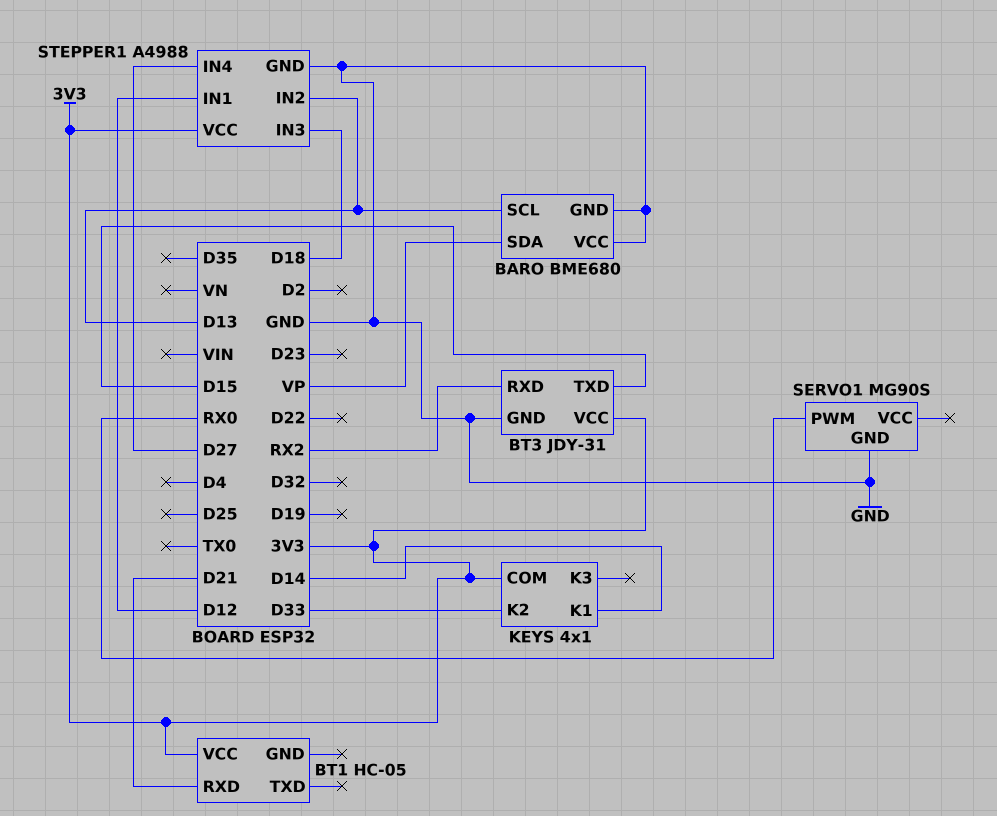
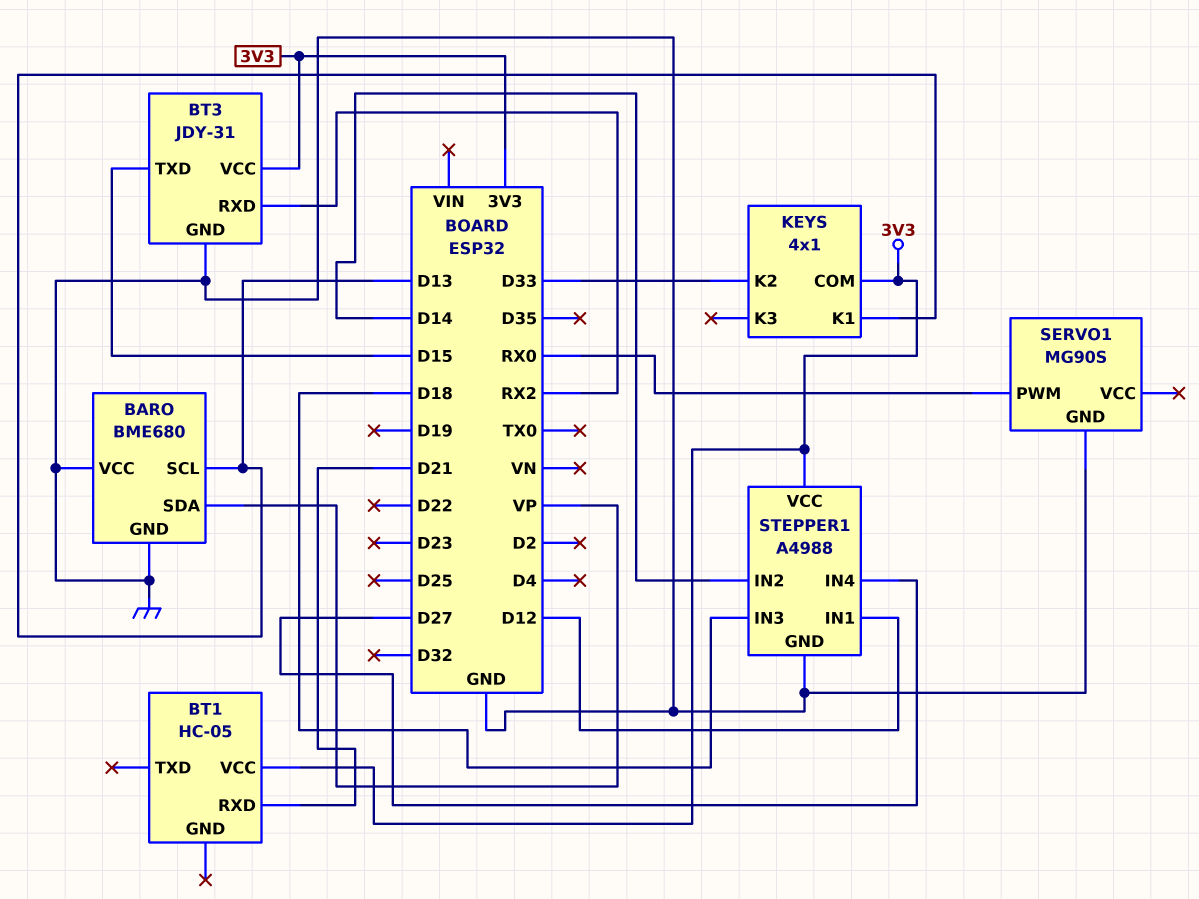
KEYS pin K1: D14 -> D13
STEPPER1 pin IN2: D13 -> D14

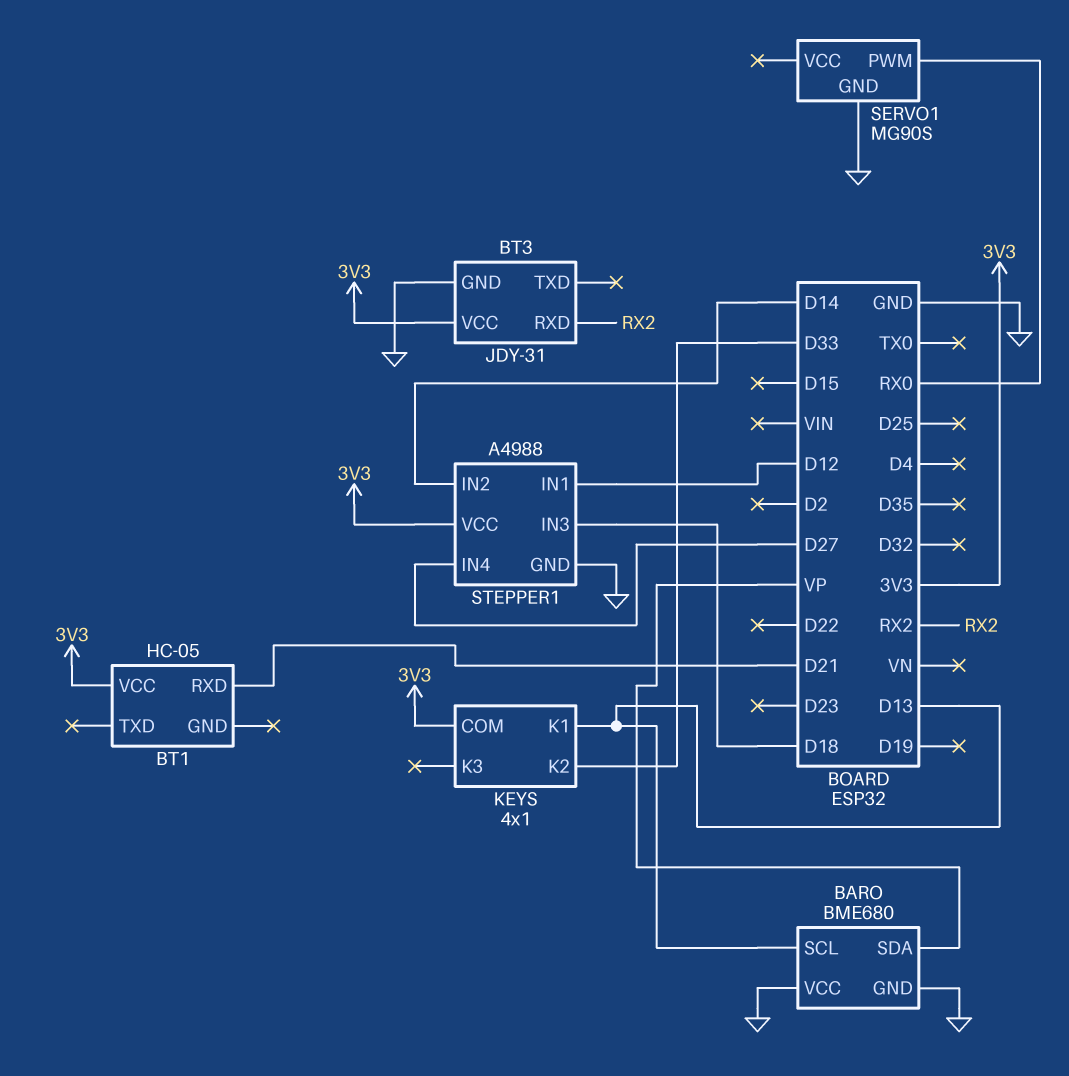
BT3 pin TXD: D15 -> none

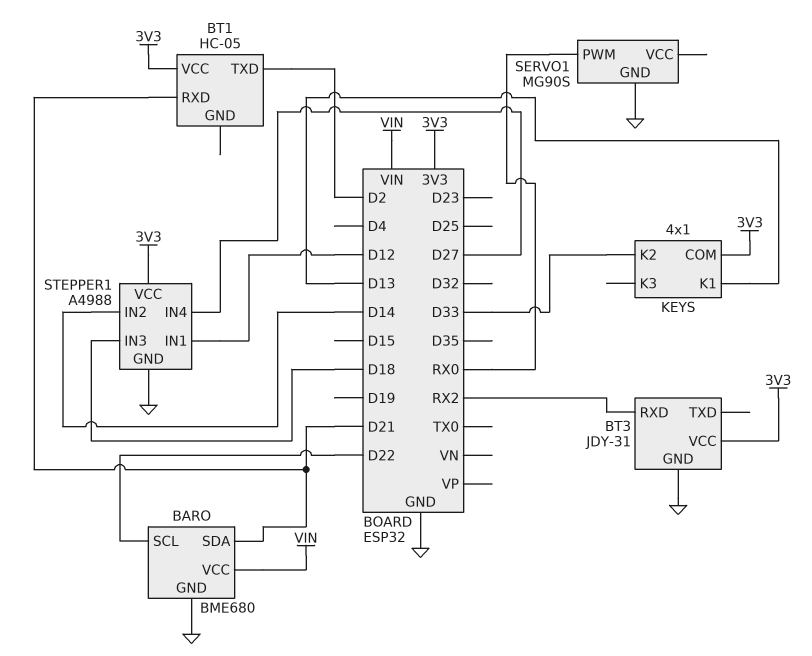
BARO pin SCL: D13 -> D22
BARO pin SDA: VP -> D21
BARO pin VCC: GND -> VIN
BT1 pin TXD: none -> D2

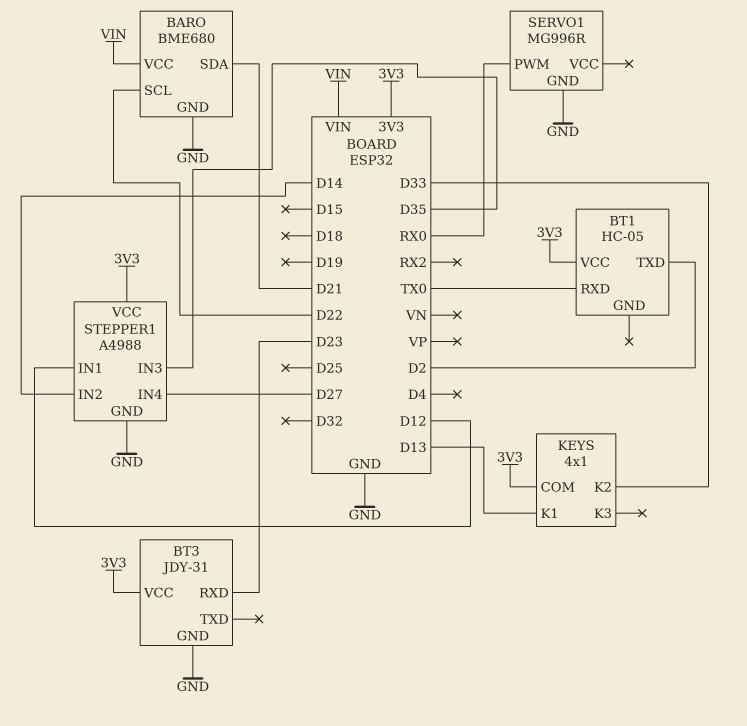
BT1 pin RXD: D21 -> TX0
BT3 pin RXD: RX2 -> D23
SERVO1: MG90S -> MG996R
STEPPER1 pin IN3: D18 -> D35

